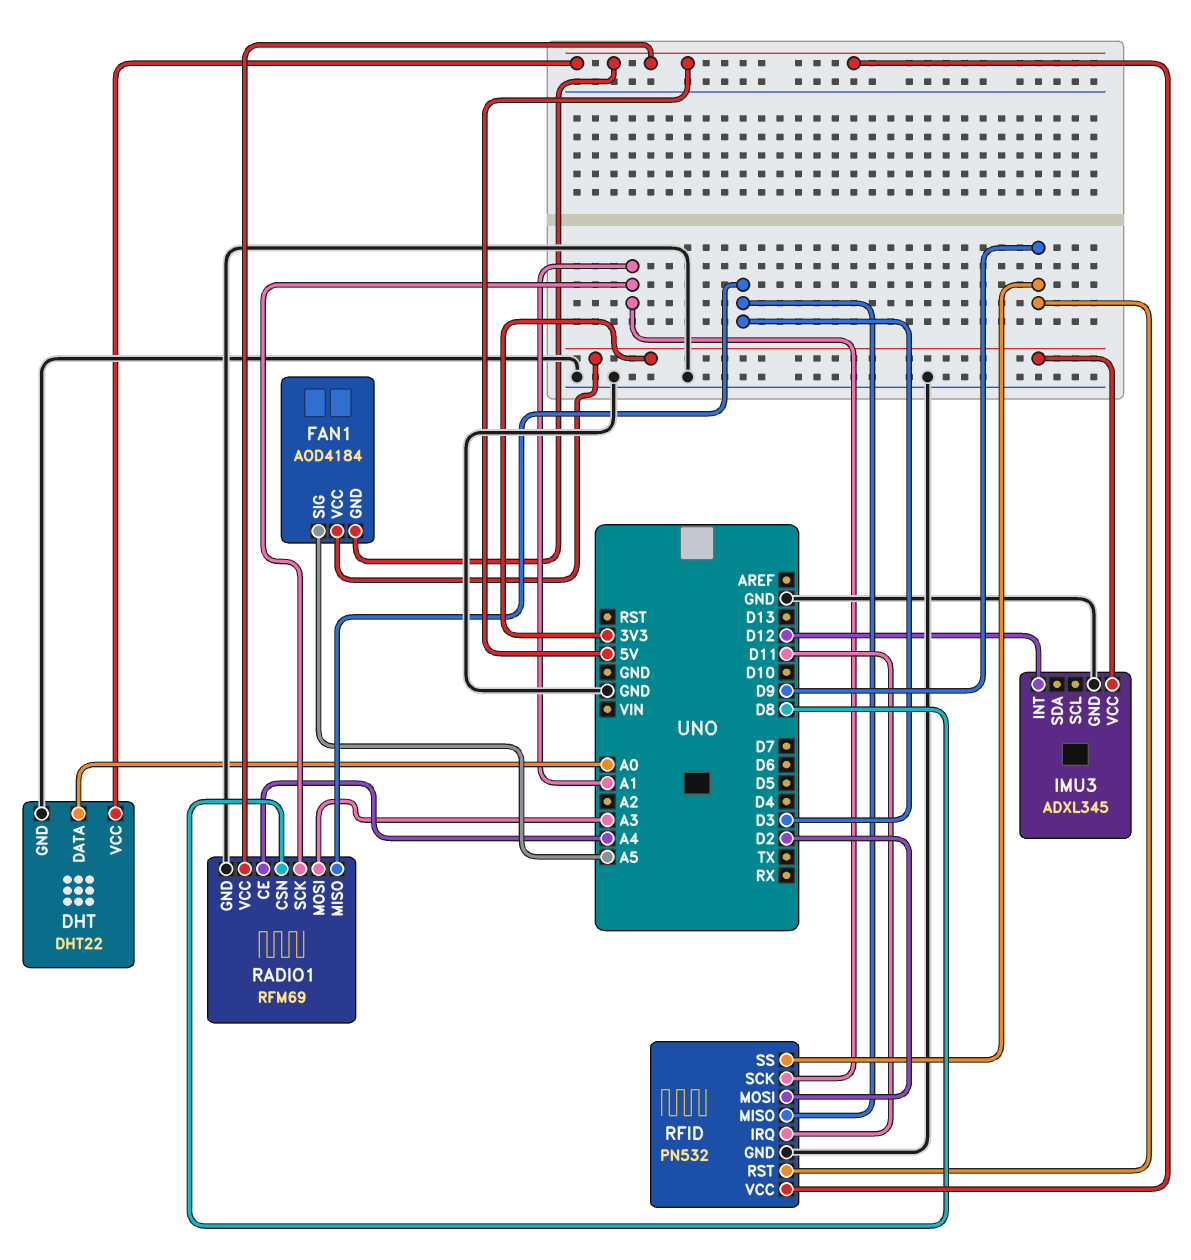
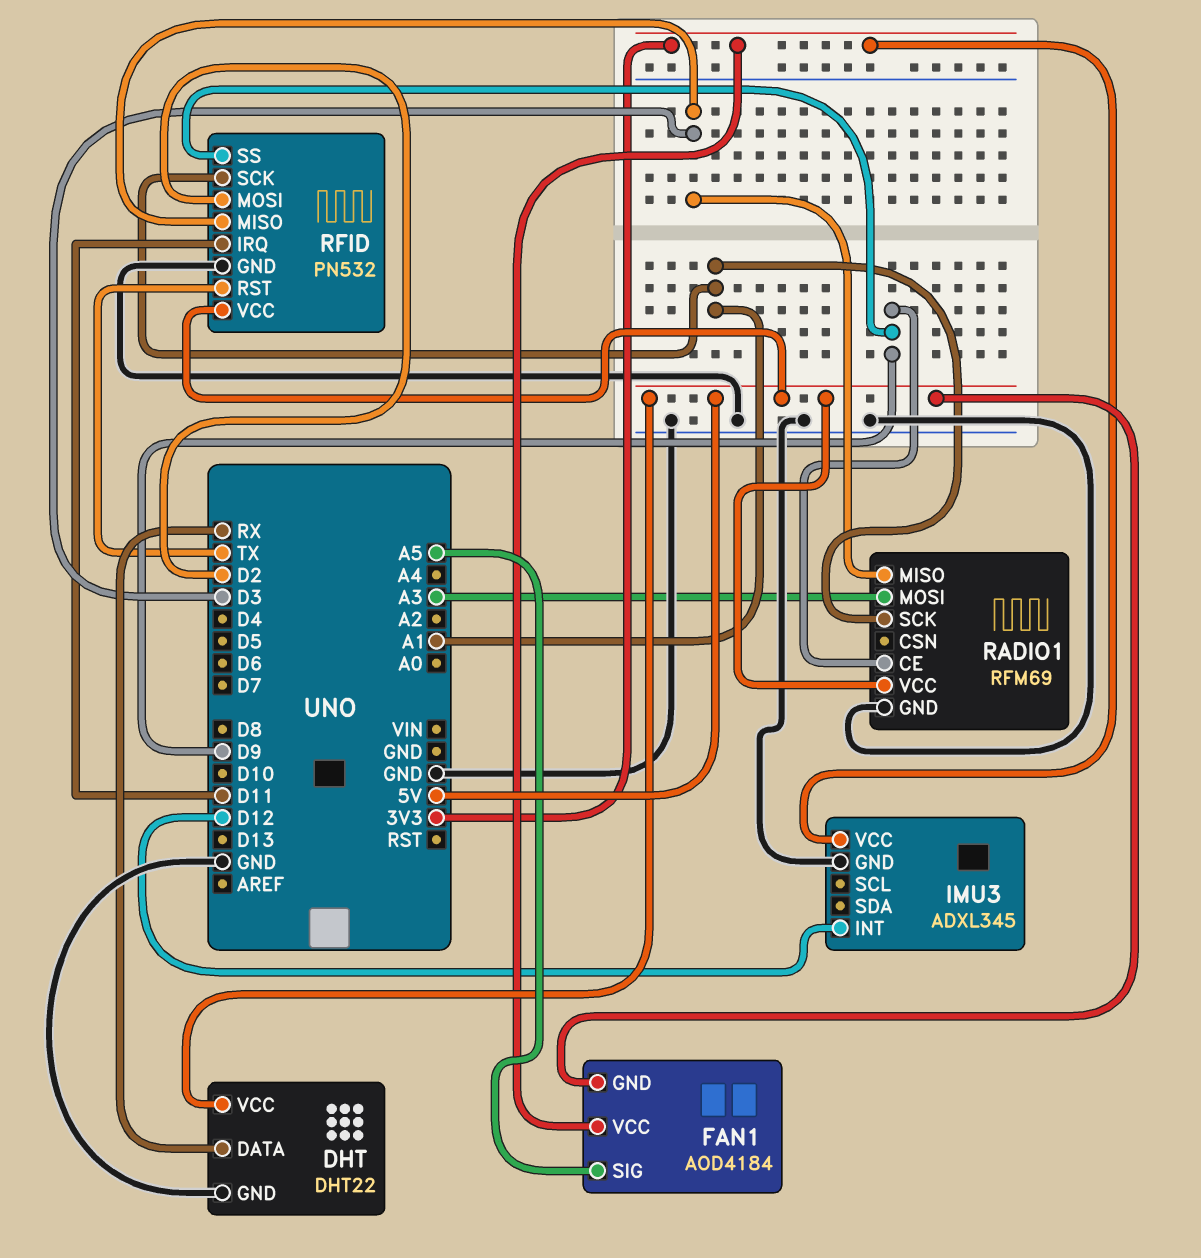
DHT pin DATA: A0 -> RX
RADIO1 pin CE: A4 -> D9
RADIO1 pin CSN: D8 -> none
RFID pin RST: D9 -> TX

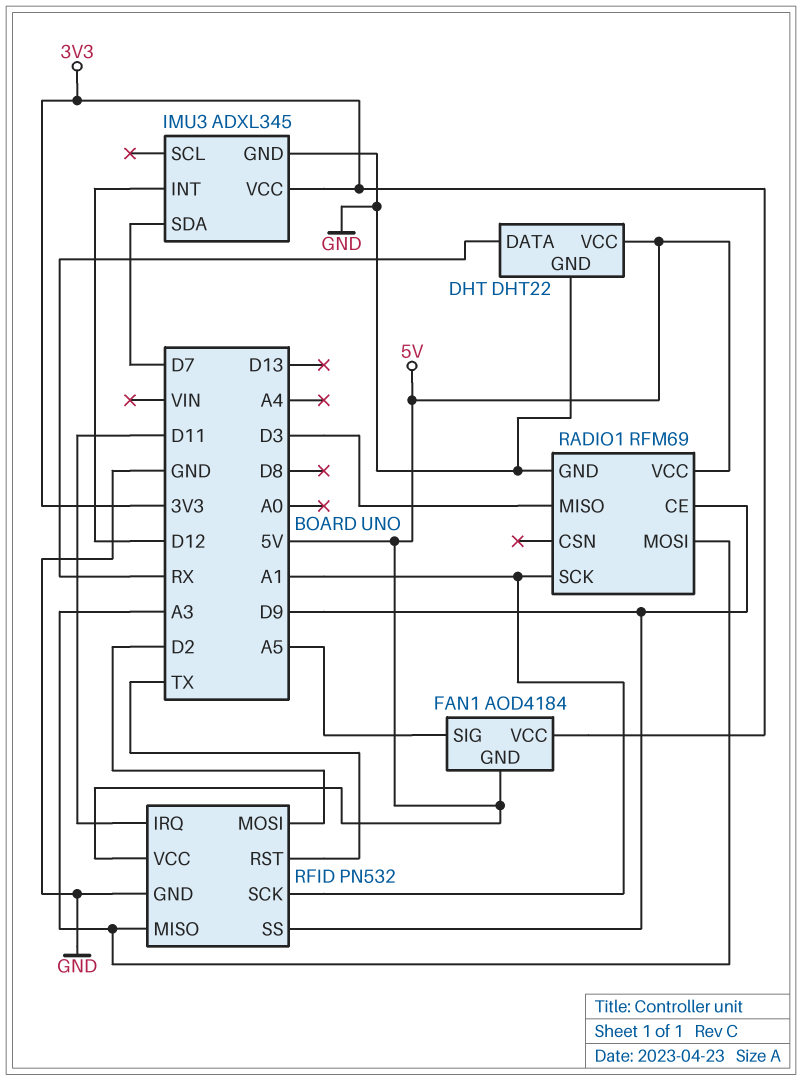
IMU3 pin SDA: none -> D7
RFID pin MISO: D3 -> A3

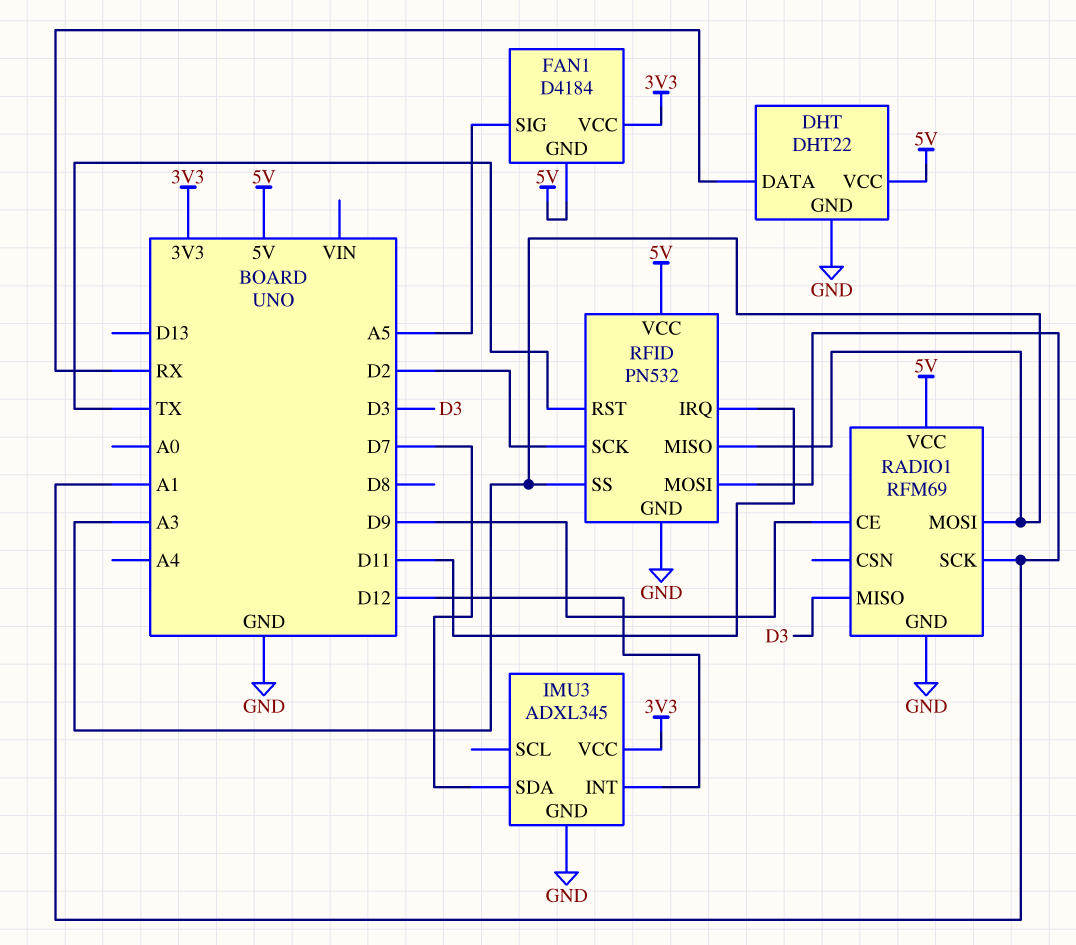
FAN1: AOD4184 -> D4184
RFID pin MOSI: D2 -> A1
RFID pin SCK: A1 -> D2
RFID pin SS: D9 -> A3

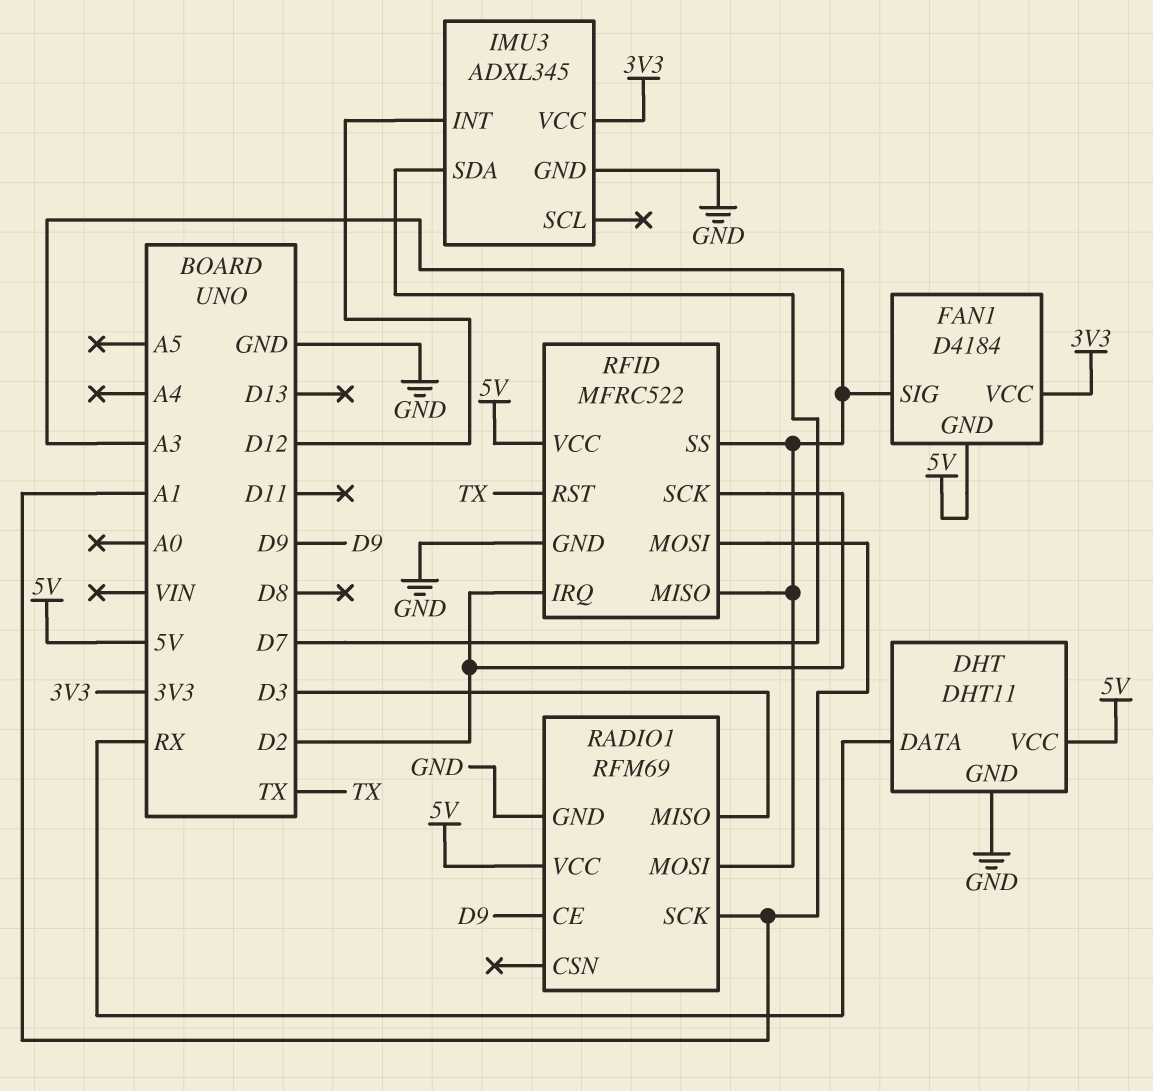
DHT: DHT22 -> DHT11
FAN1 pin SIG: A5 -> A3
RFID: PN532 -> MFRC522
RFID pin IRQ: D11 -> D2

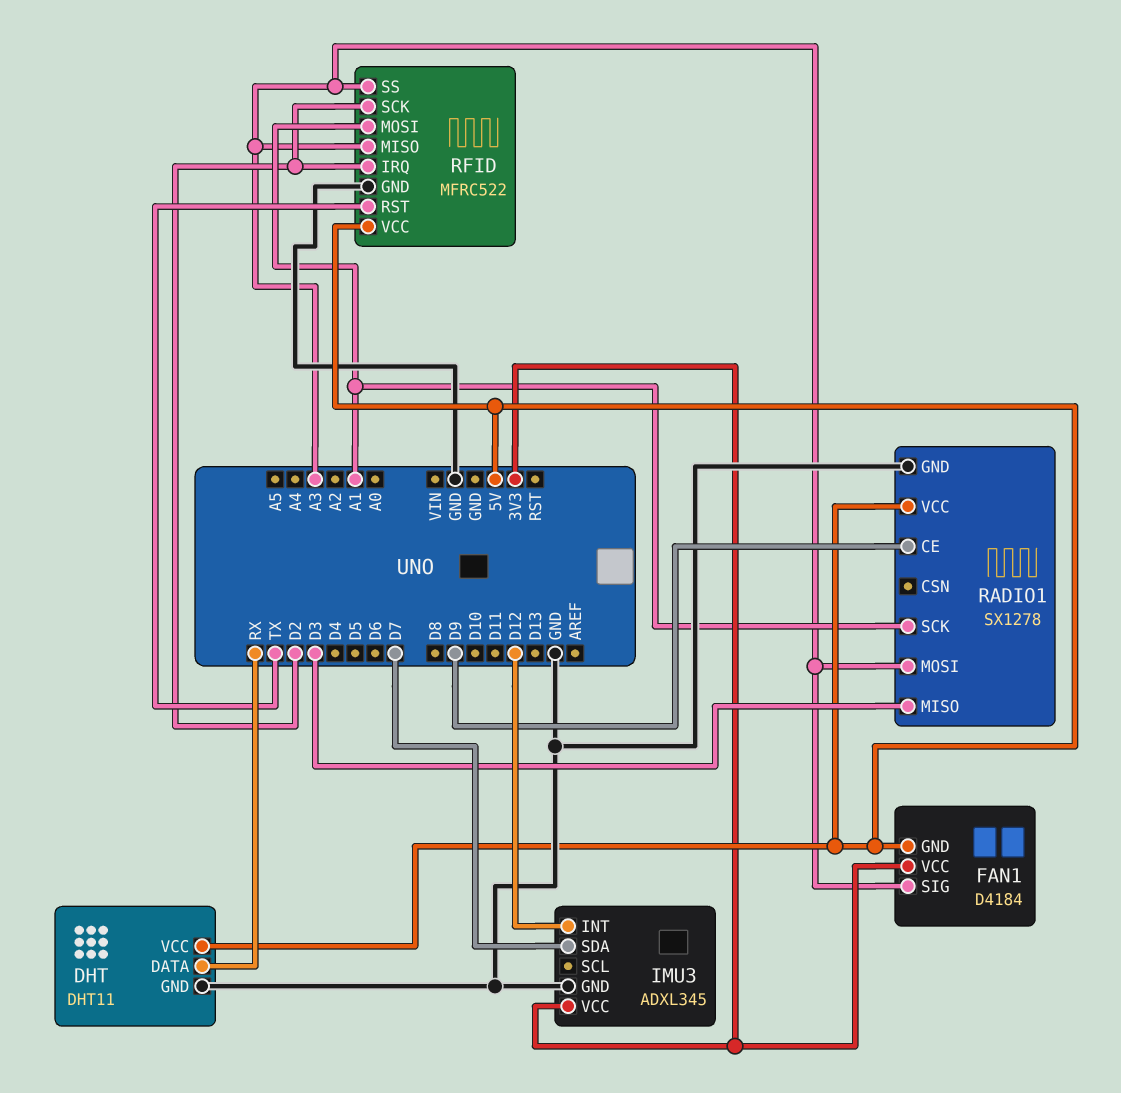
RADIO1: RFM69 -> SX1278

